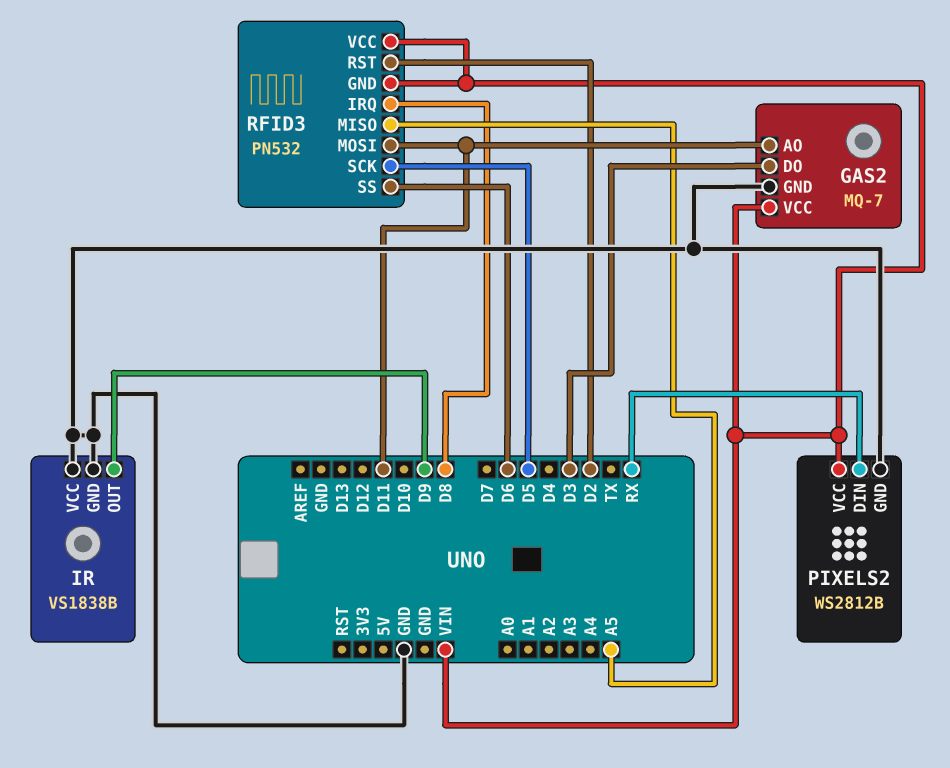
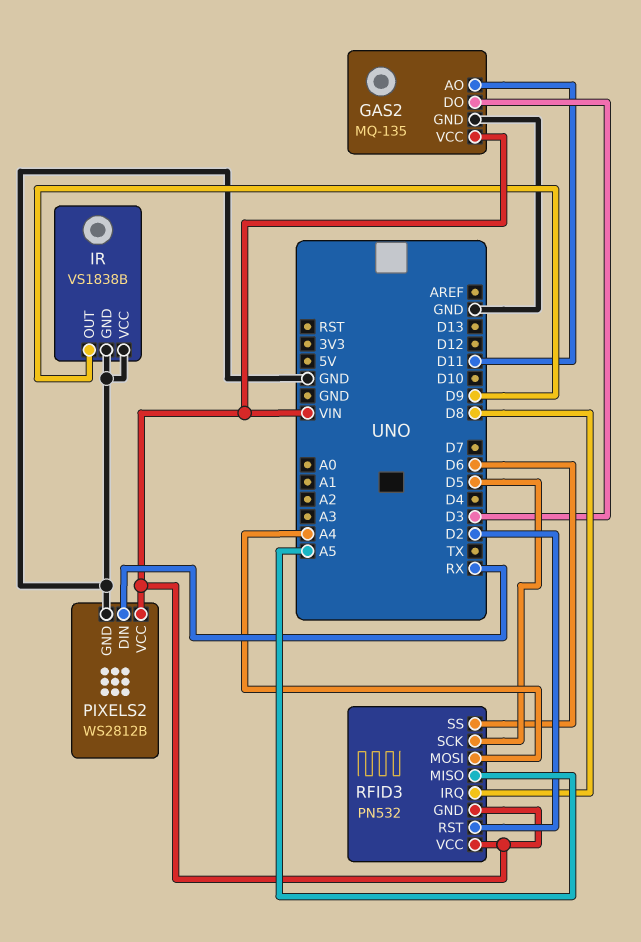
GAS2: MQ-7 -> MQ-135
RFID3 pin MOSI: D11 -> A4

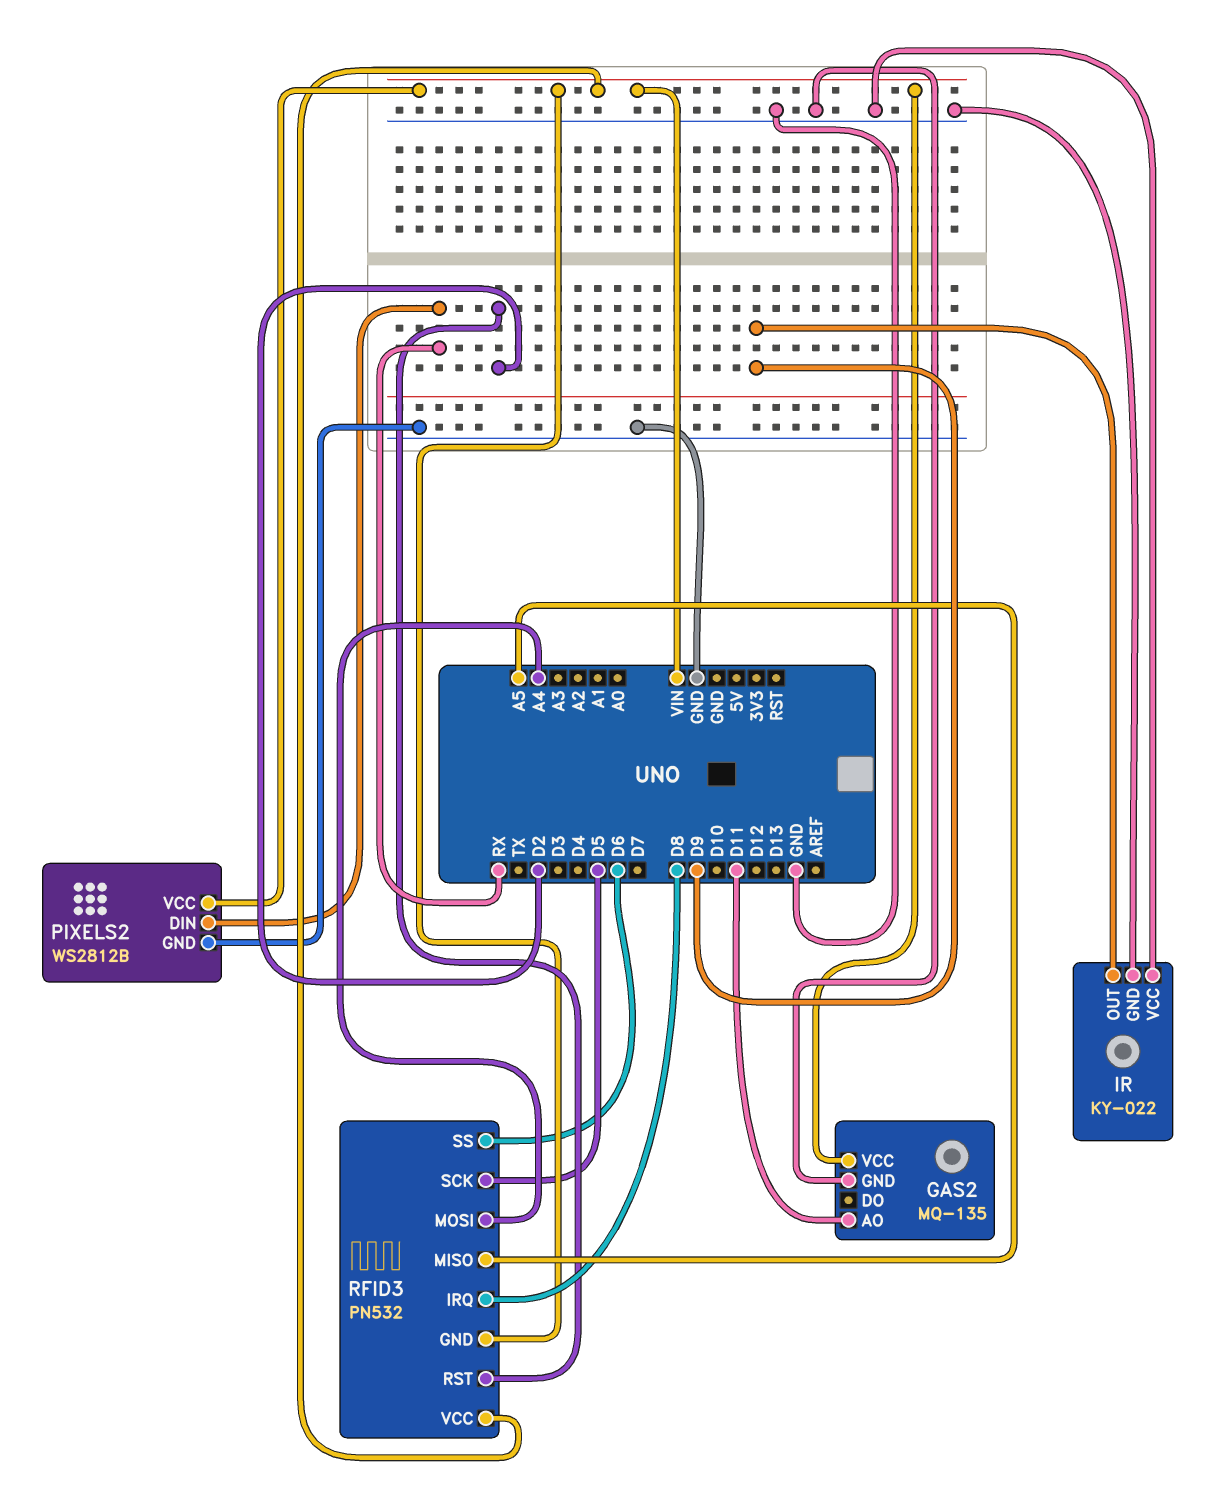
GAS2 pin DO: D3 -> none
IR: VS1838B -> KY-022

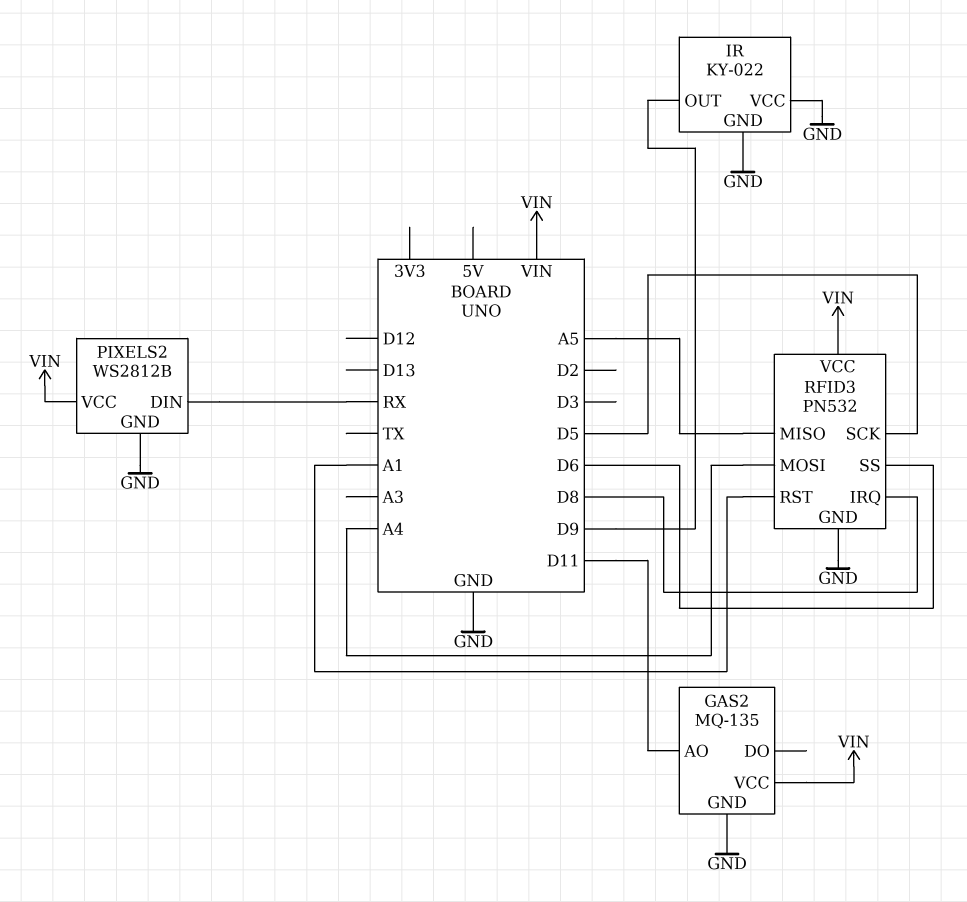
RFID3 pin GND: VIN -> GND
RFID3 pin RST: D2 -> A1

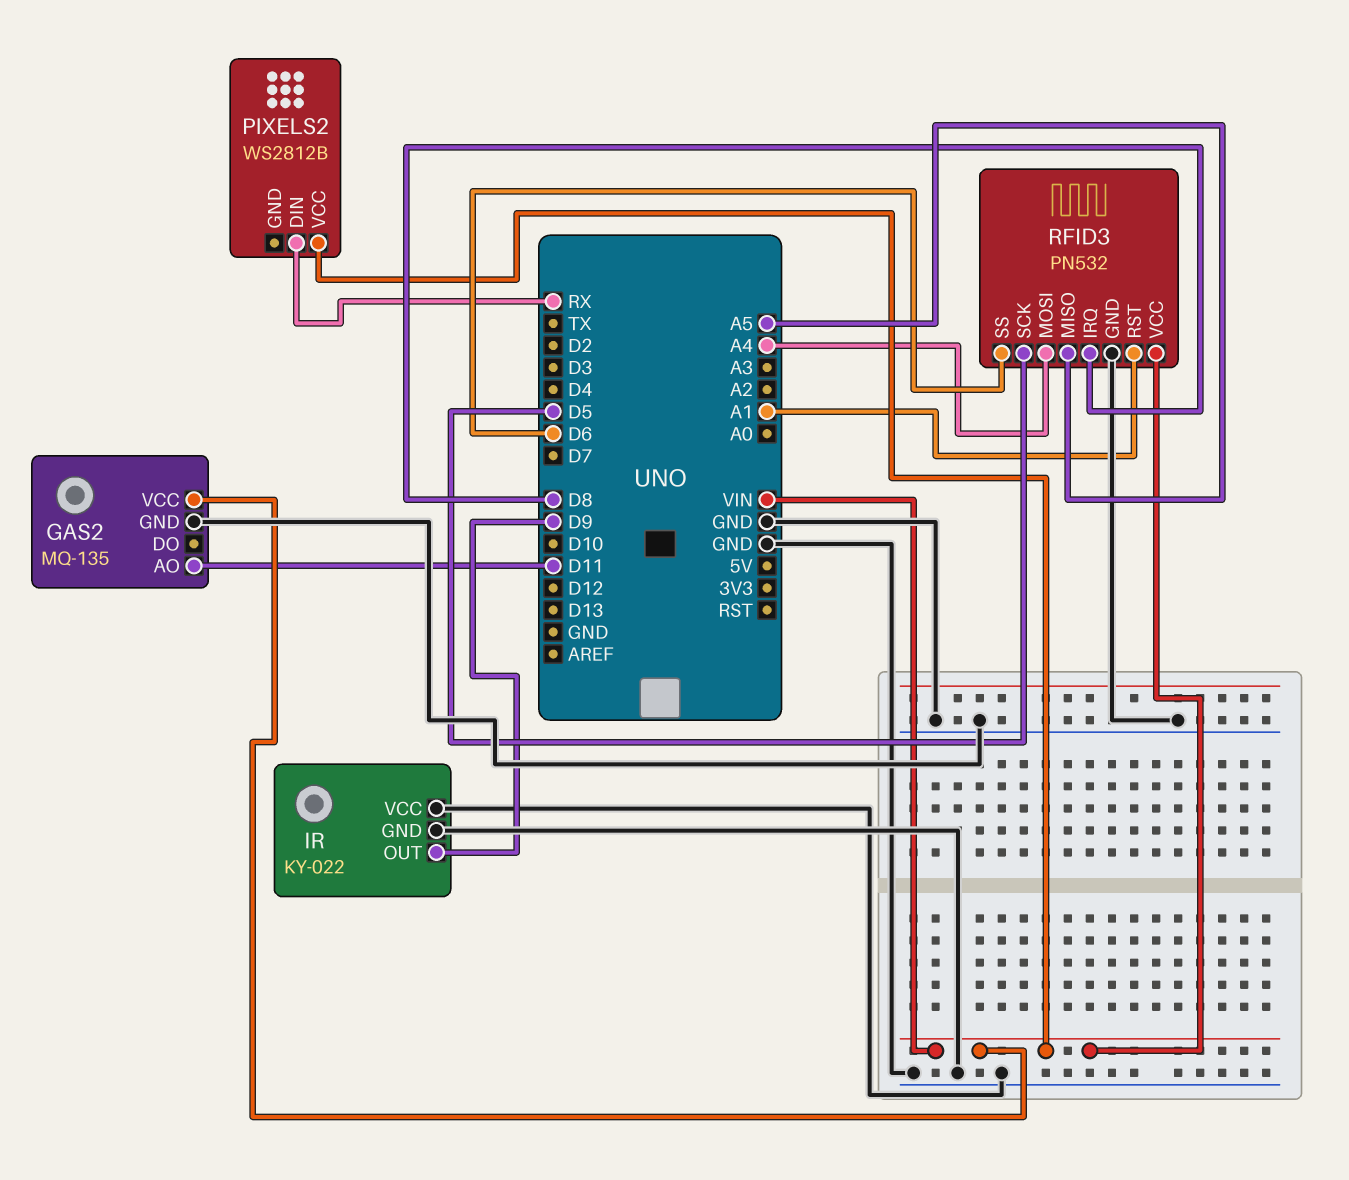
PIXELS2 pin GND: GND -> none

